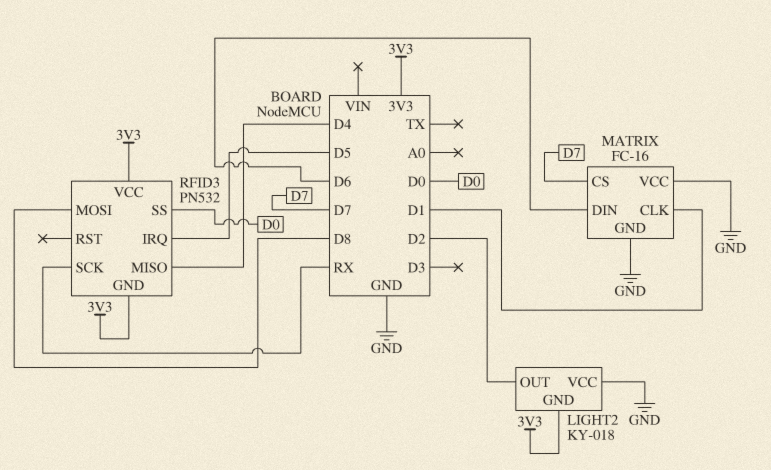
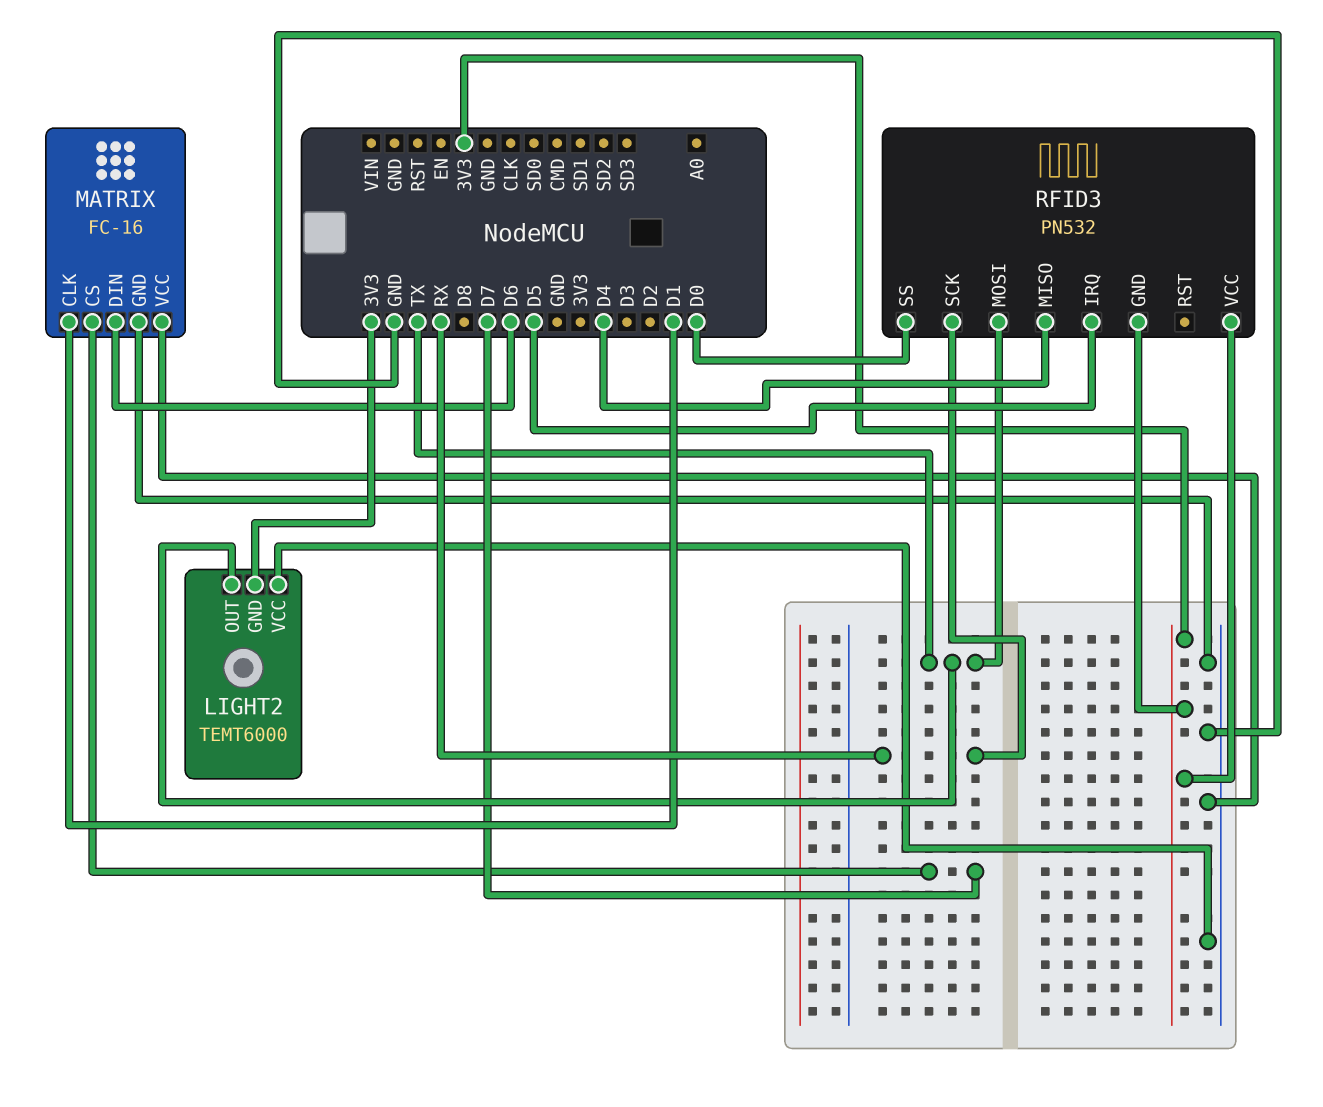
LIGHT2: KY-018 -> TEMT6000
LIGHT2 pin OUT: D2 -> TX
RFID3 pin MOSI: D8 -> TX

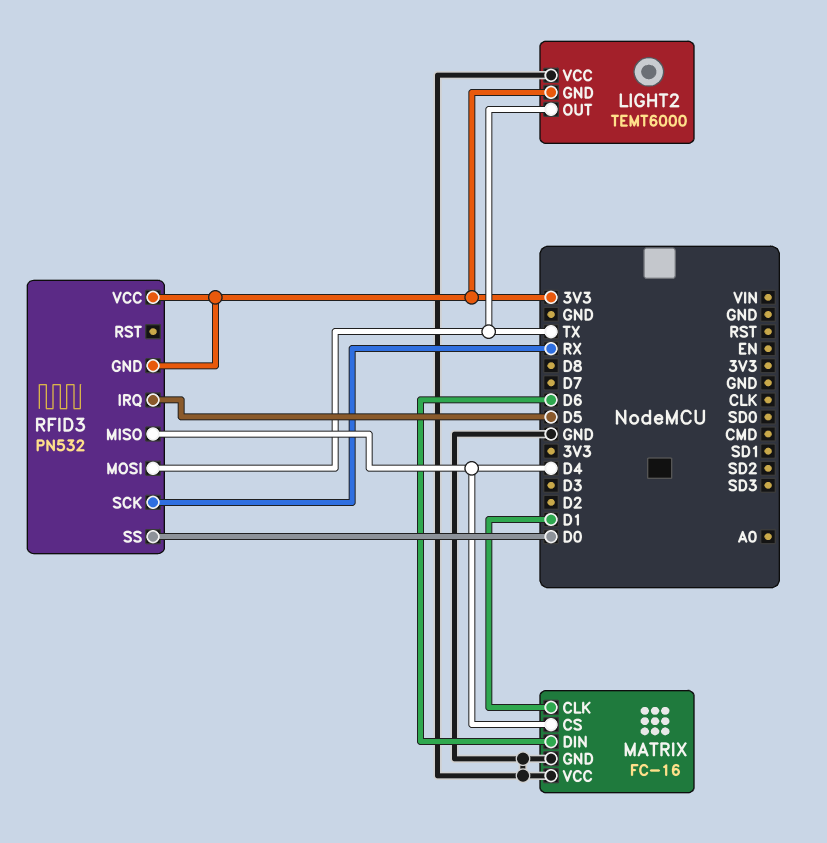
MATRIX pin CS: D7 -> D4

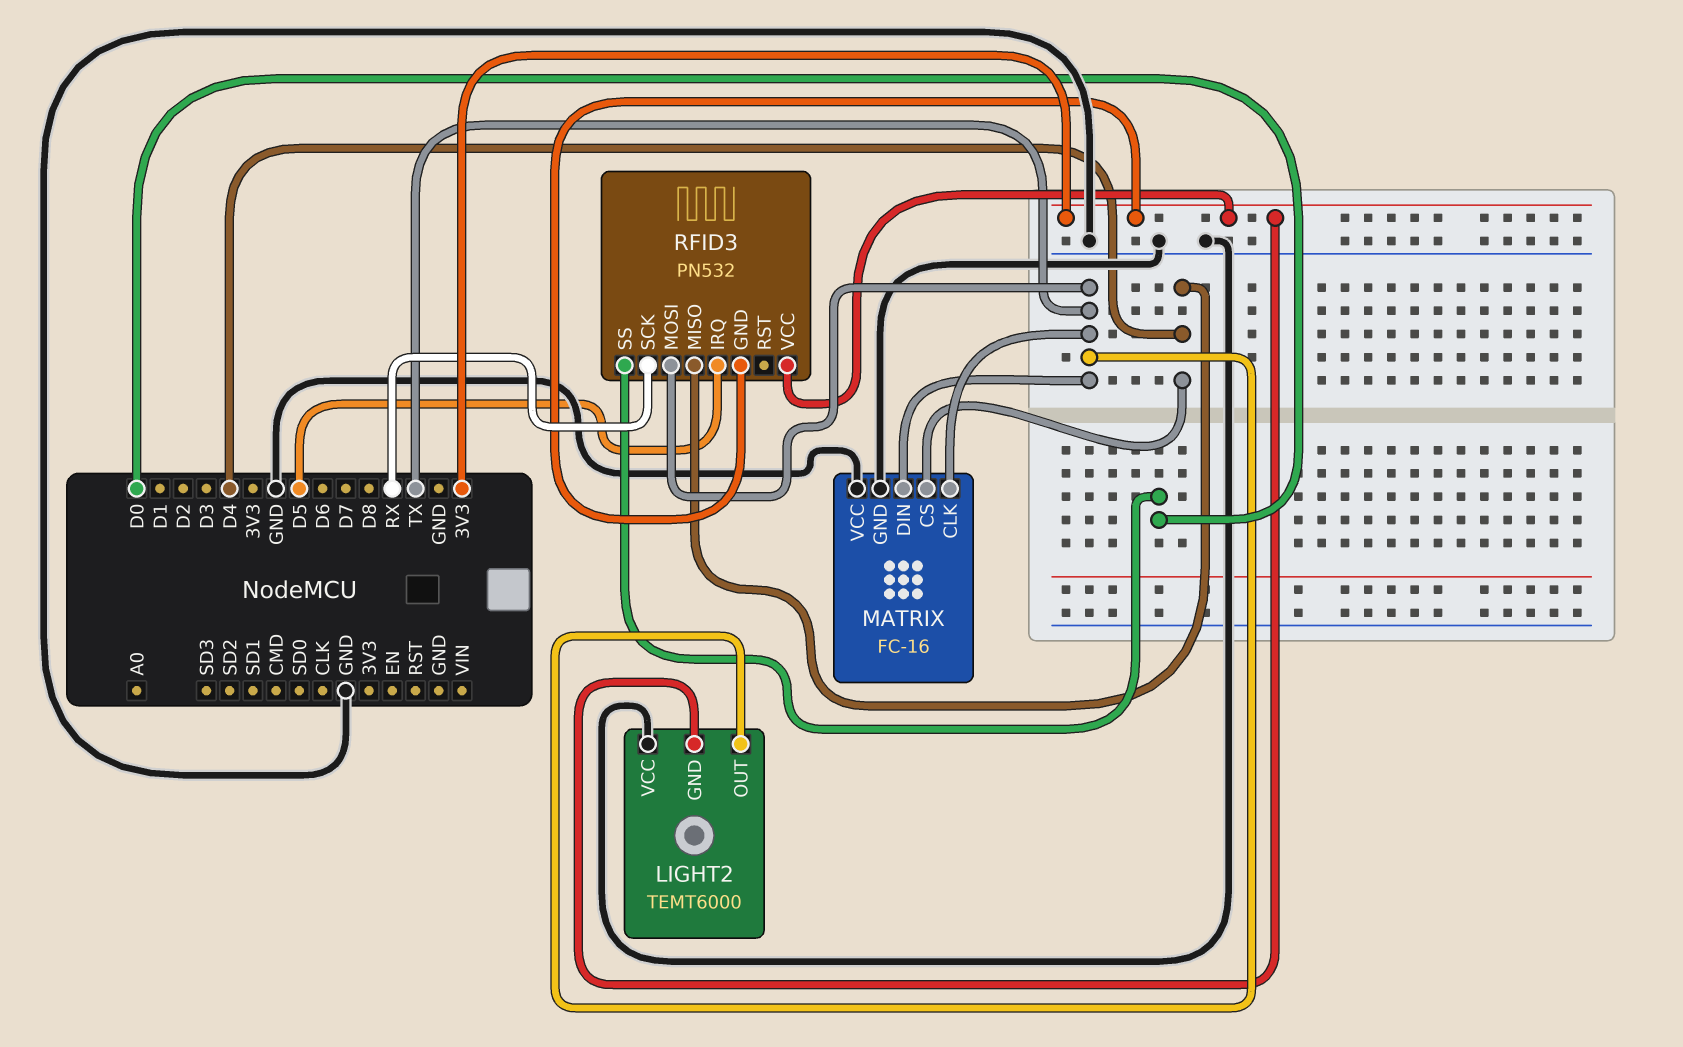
MATRIX pin CLK: D1 -> TX
MATRIX pin DIN: D6 -> TX

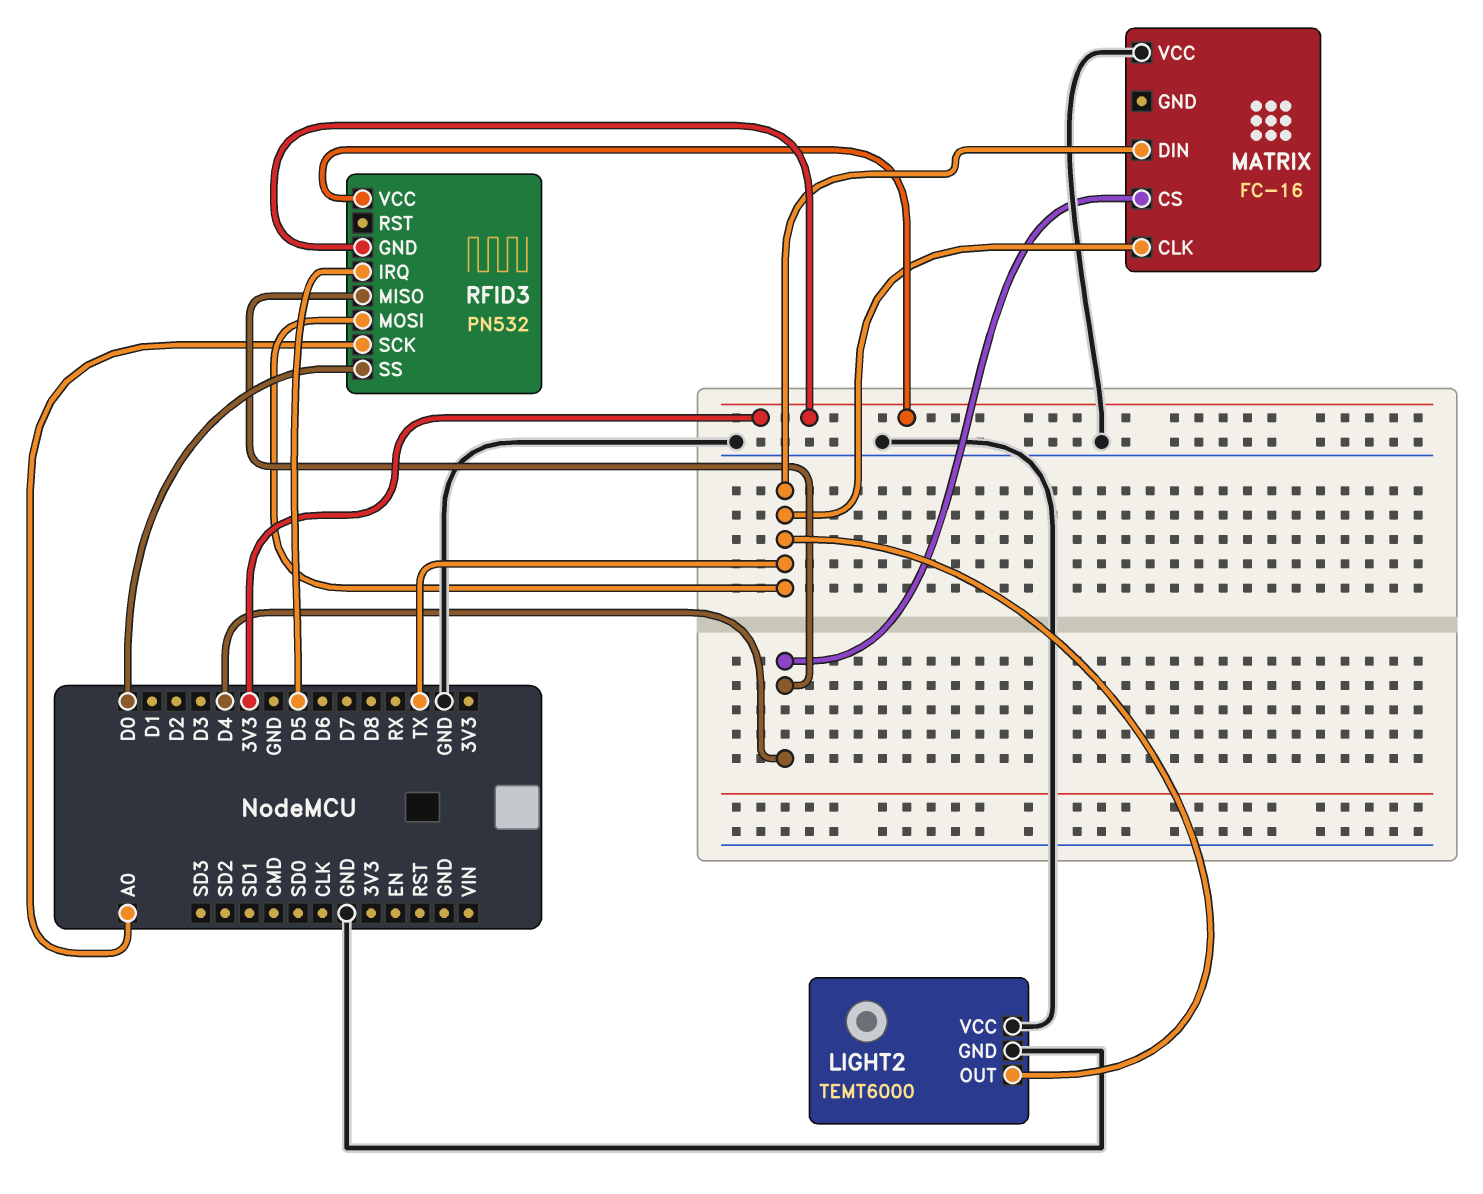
LIGHT2 pin GND: 3V3 -> GND
MATRIX pin GND: GND -> none
RFID3 pin SCK: RX -> A0

